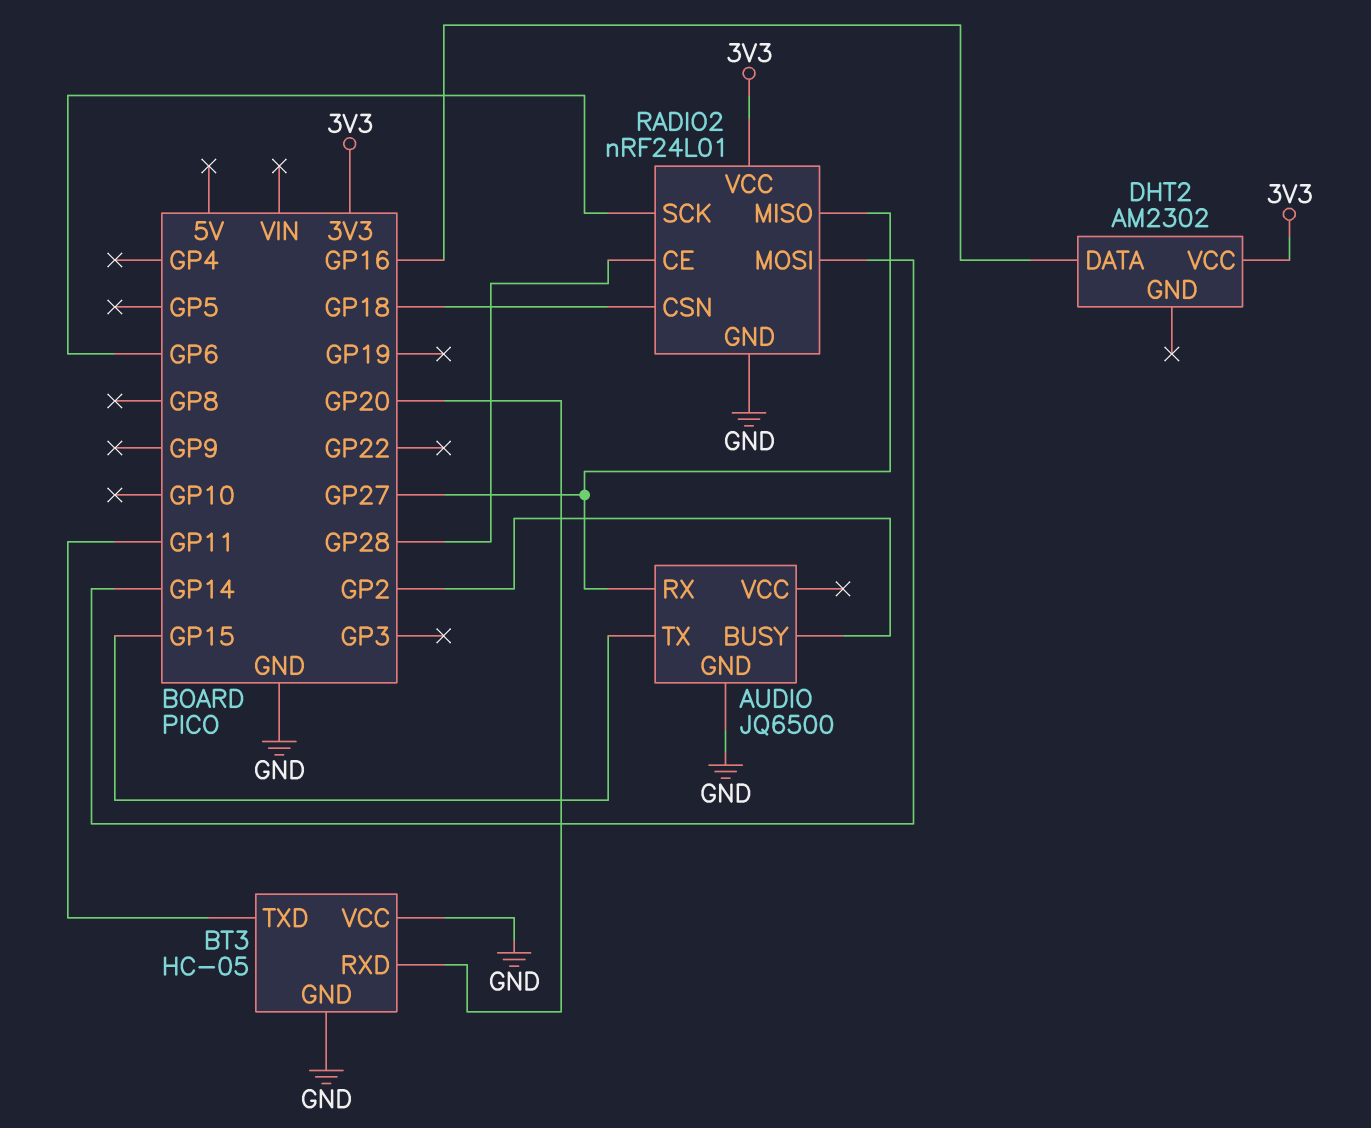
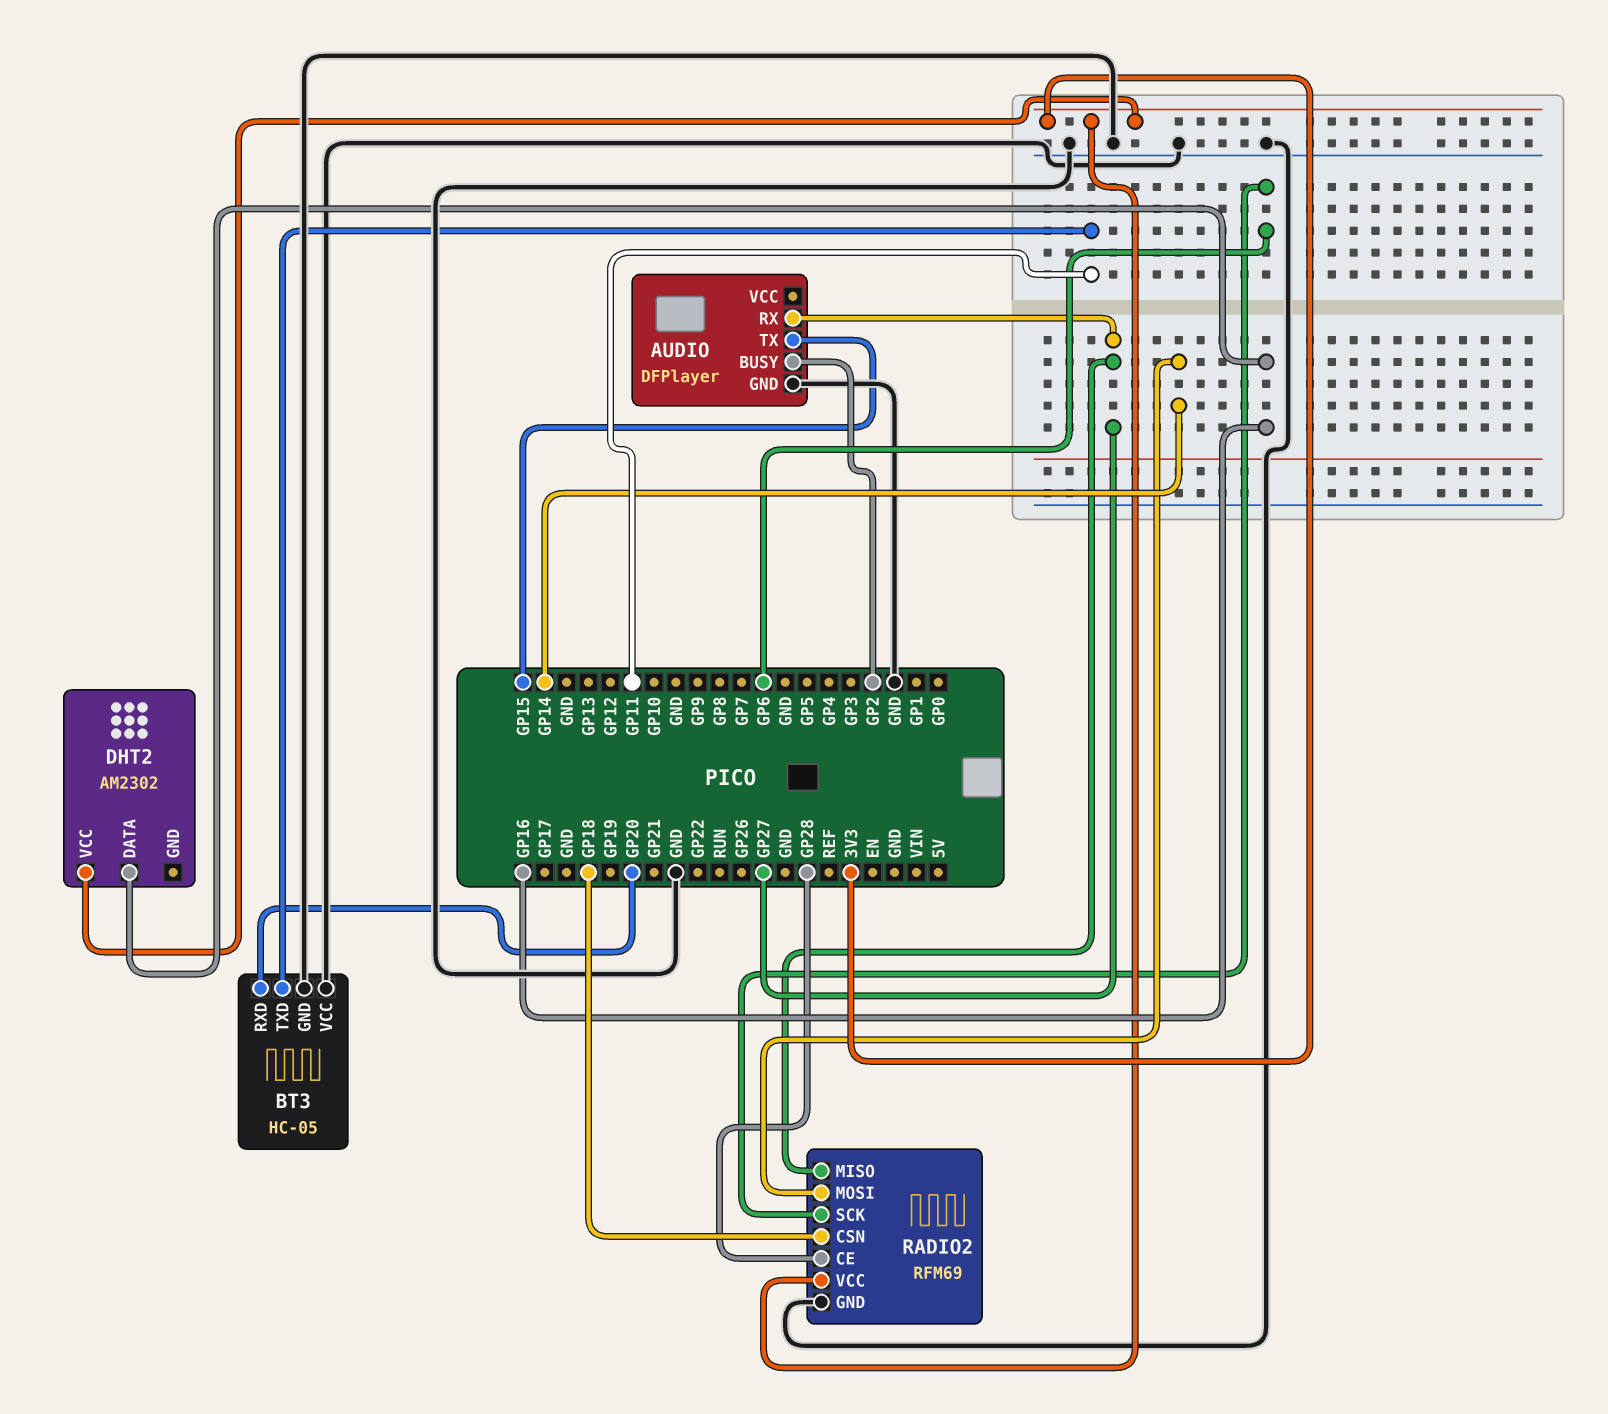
AUDIO: JQ6500 -> DFPlayer
RADIO2: nRF24L01 -> RFM69

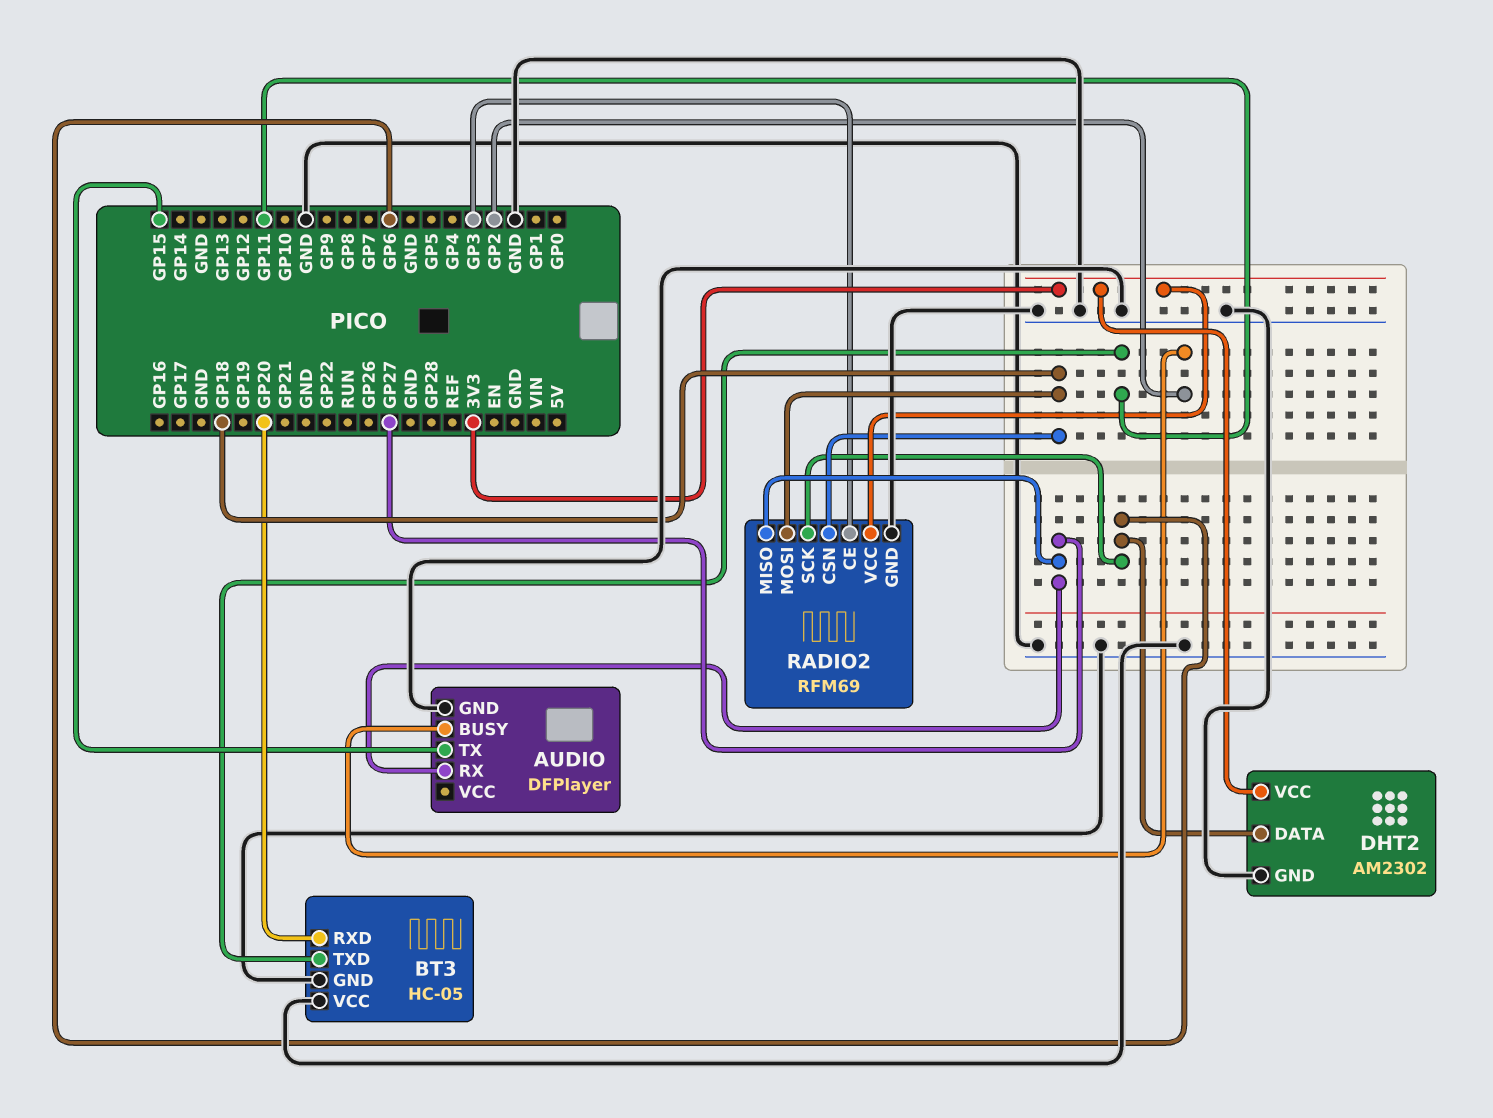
DHT2 pin DATA: GP16 -> GP6
DHT2 pin GND: none -> GND
RADIO2 pin CE: GP28 -> GP3
RADIO2 pin MOSI: GP14 -> GP18

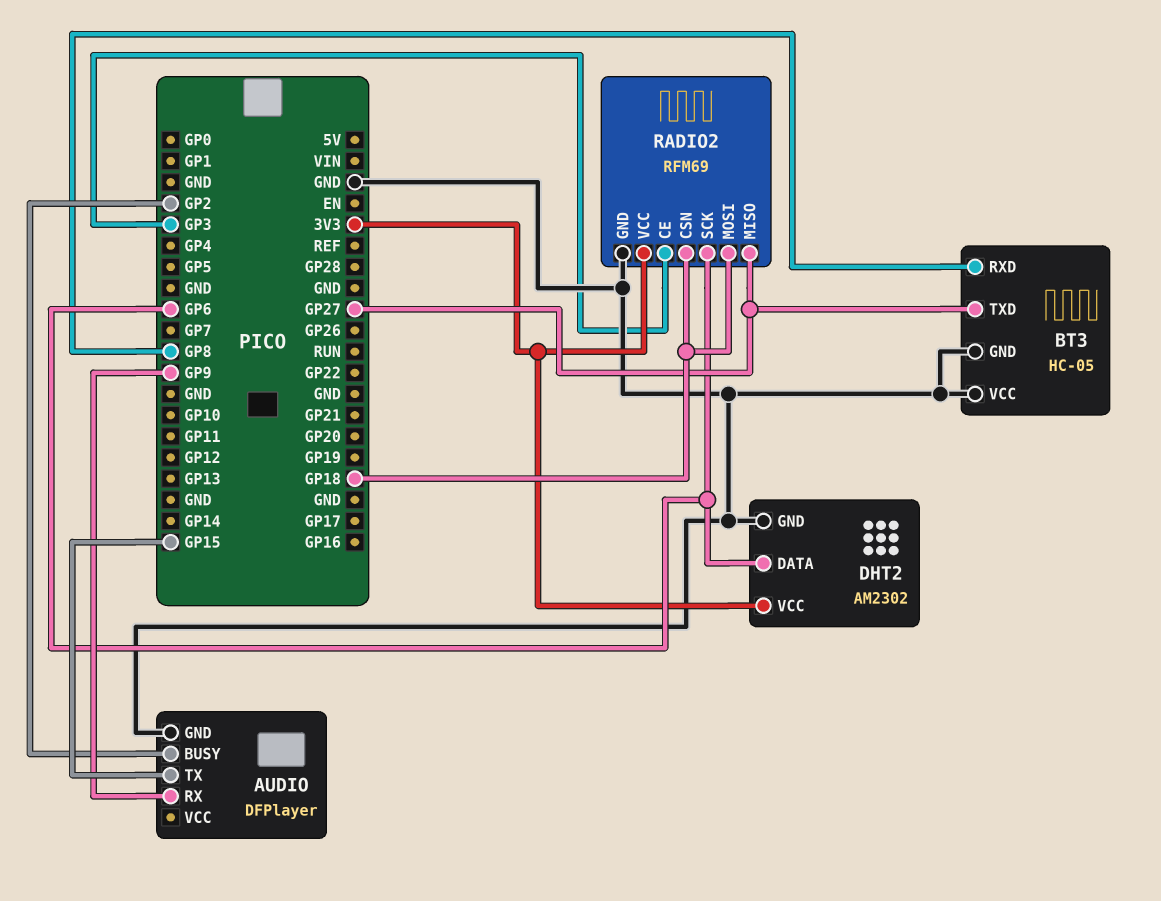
AUDIO pin RX: GP27 -> GP9
BT3 pin RXD: GP20 -> GP8
BT3 pin TXD: GP11 -> GP27

